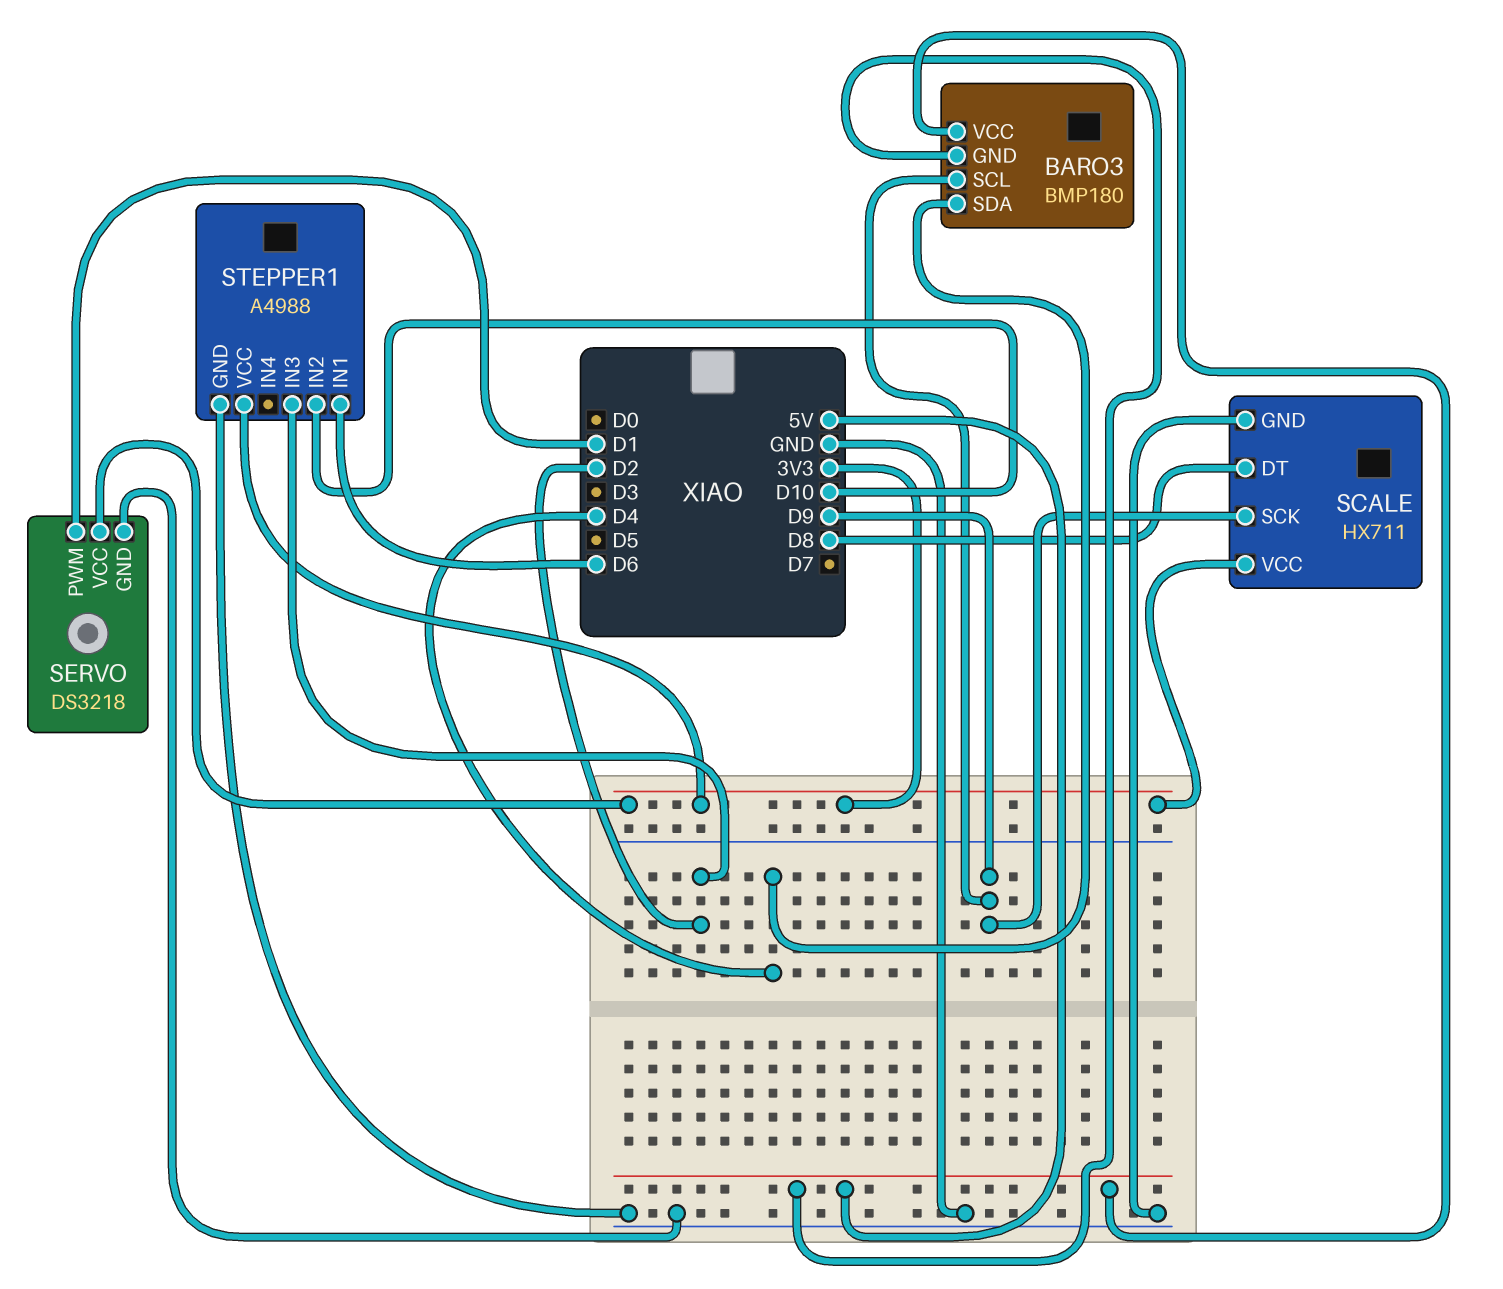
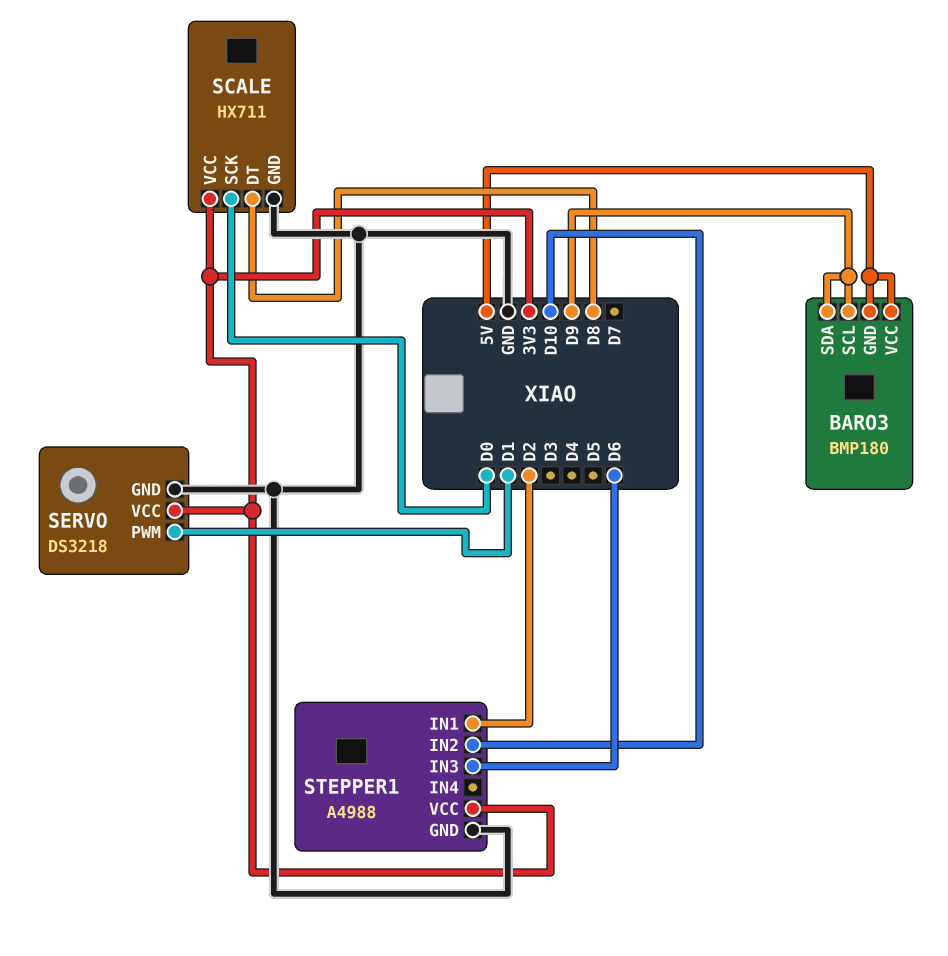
BARO3 pin SDA: D4 -> D9
SCALE pin SCK: D9 -> D0
STEPPER1 pin IN1: D6 -> D2
STEPPER1 pin IN3: D2 -> D6

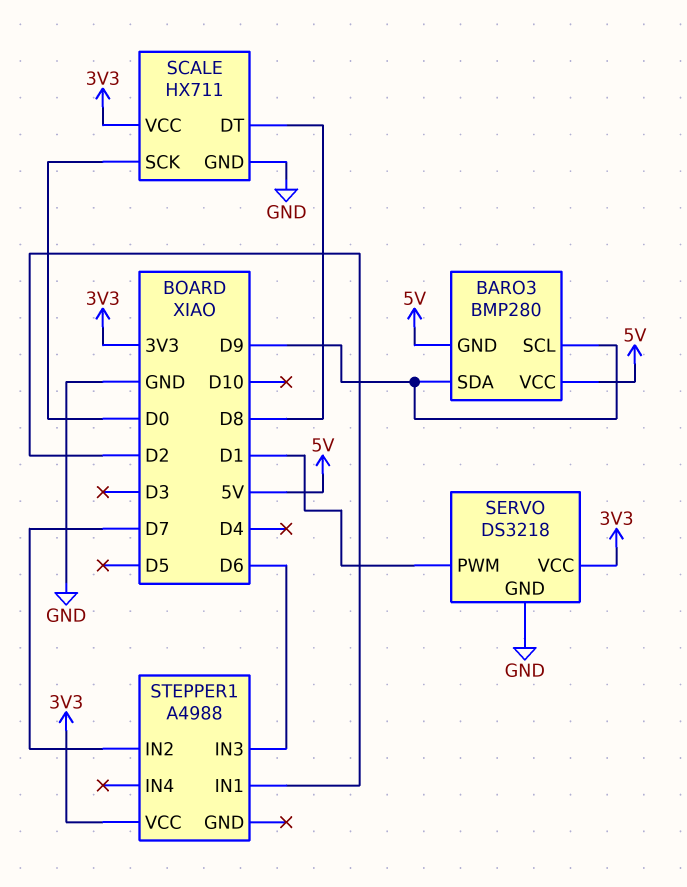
BARO3: BMP180 -> BMP280
STEPPER1 pin GND: GND -> none
STEPPER1 pin IN2: D10 -> D7

